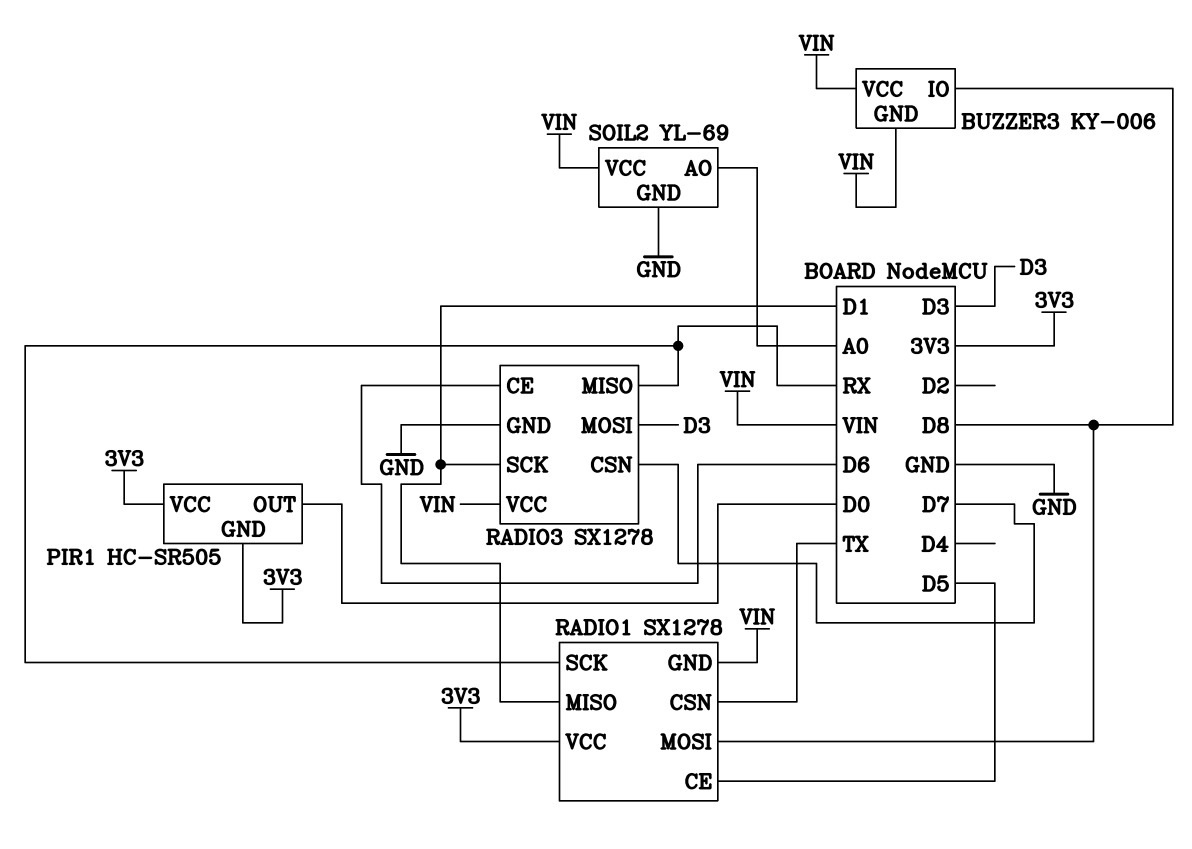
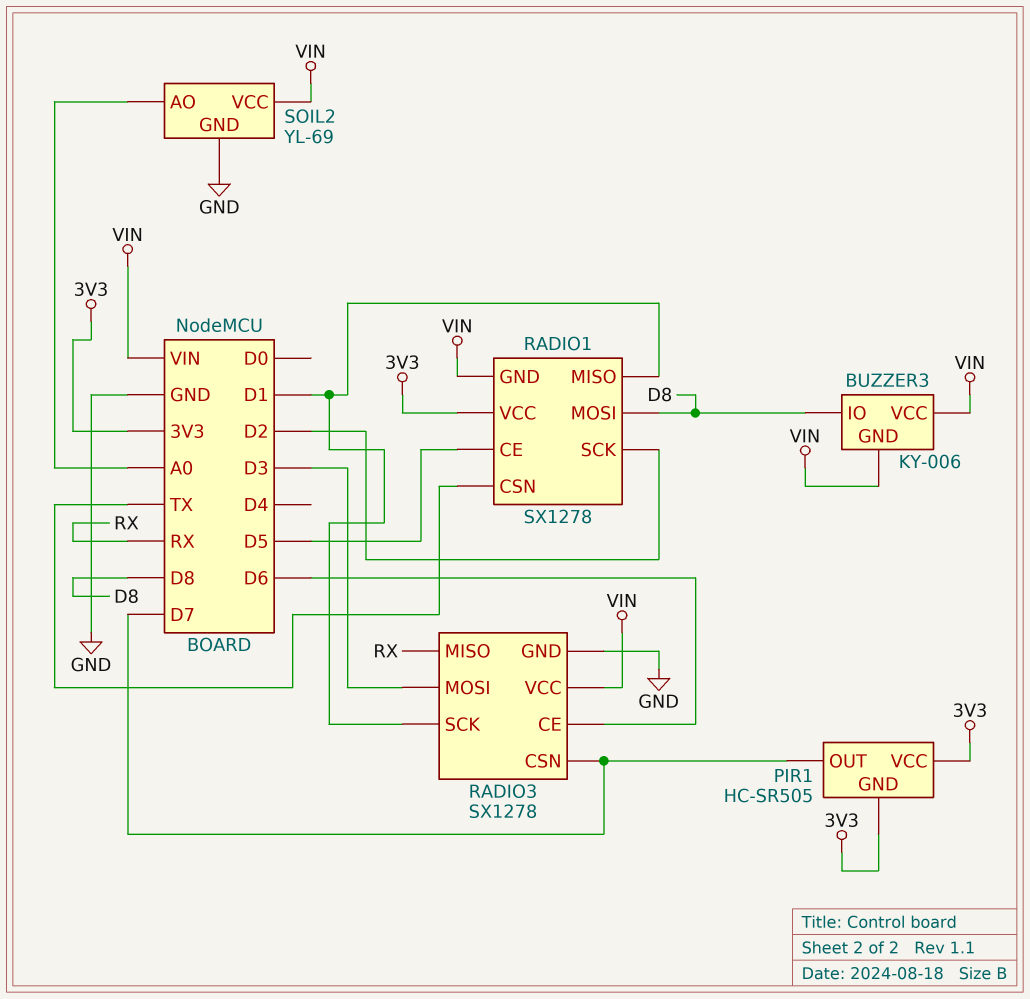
PIR1 pin OUT: D0 -> D7
RADIO1 pin SCK: RX -> D2

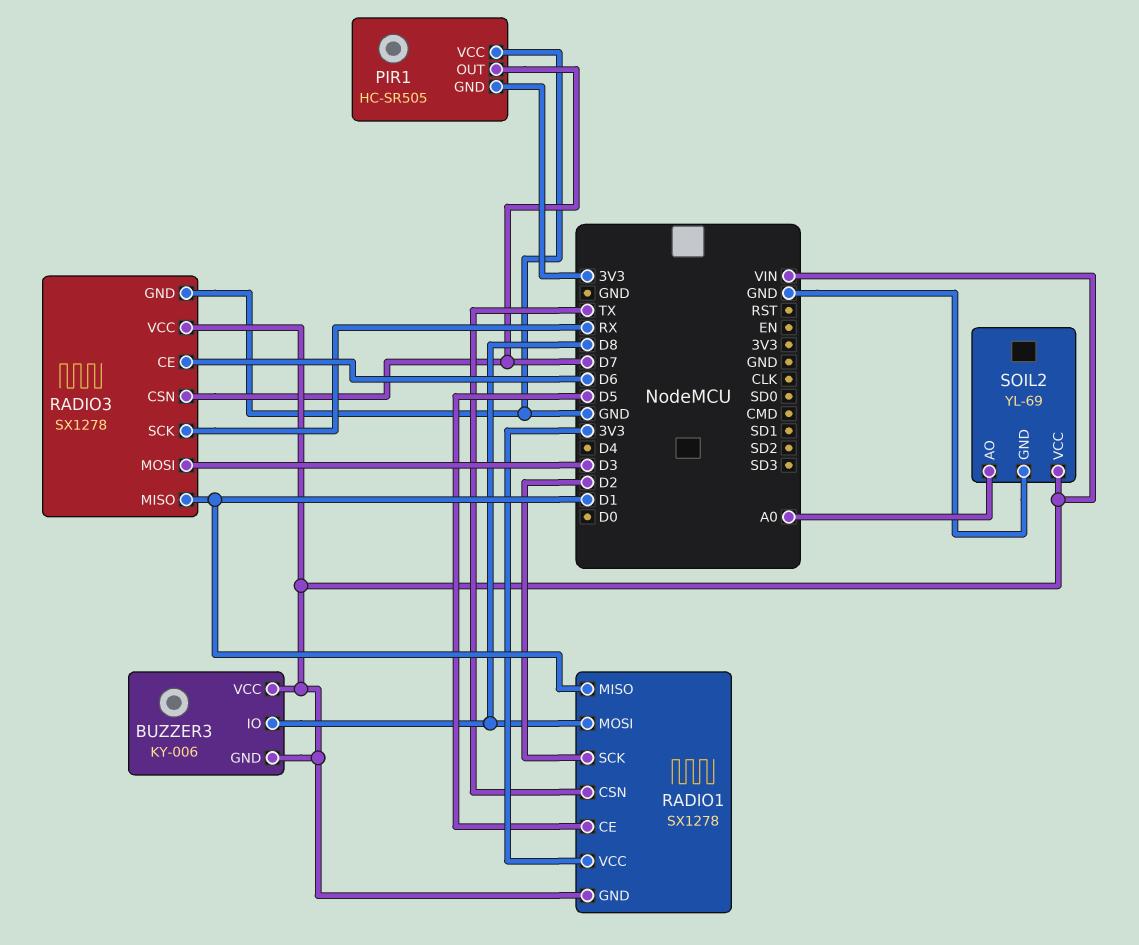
PIR1 pin VCC: 3V3 -> GND
RADIO3 pin MISO: RX -> D1
RADIO3 pin SCK: D1 -> RX

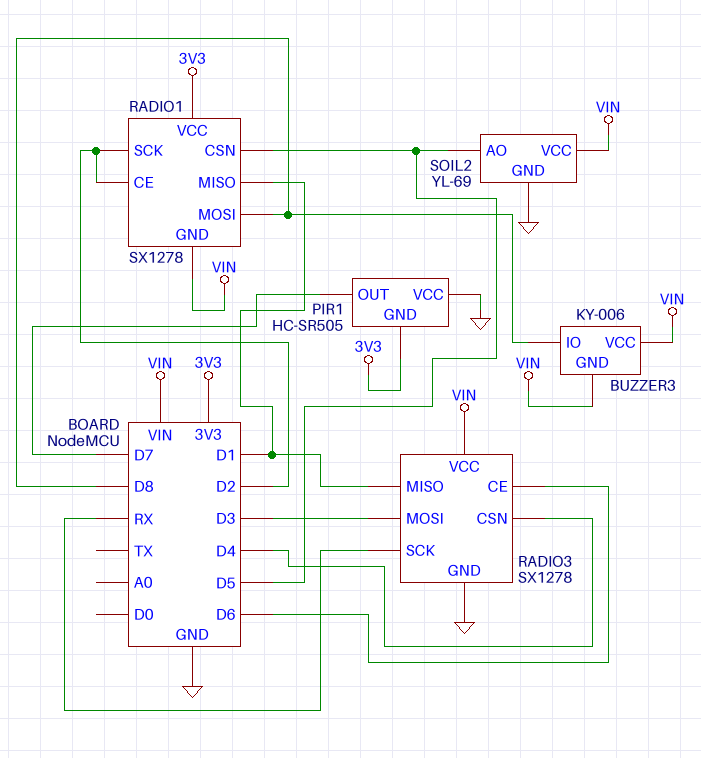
RADIO1 pin CE: D5 -> D2
RADIO1 pin CSN: TX -> D5
RADIO3 pin CSN: D7 -> D4
SOIL2 pin AO: A0 -> D5

